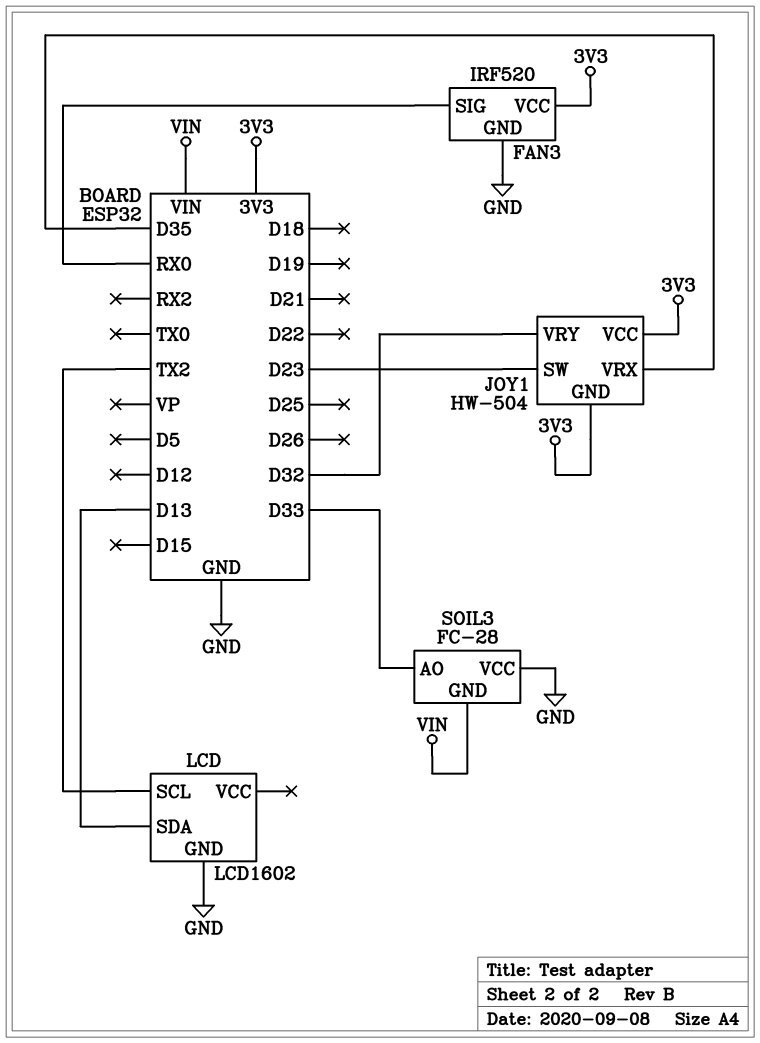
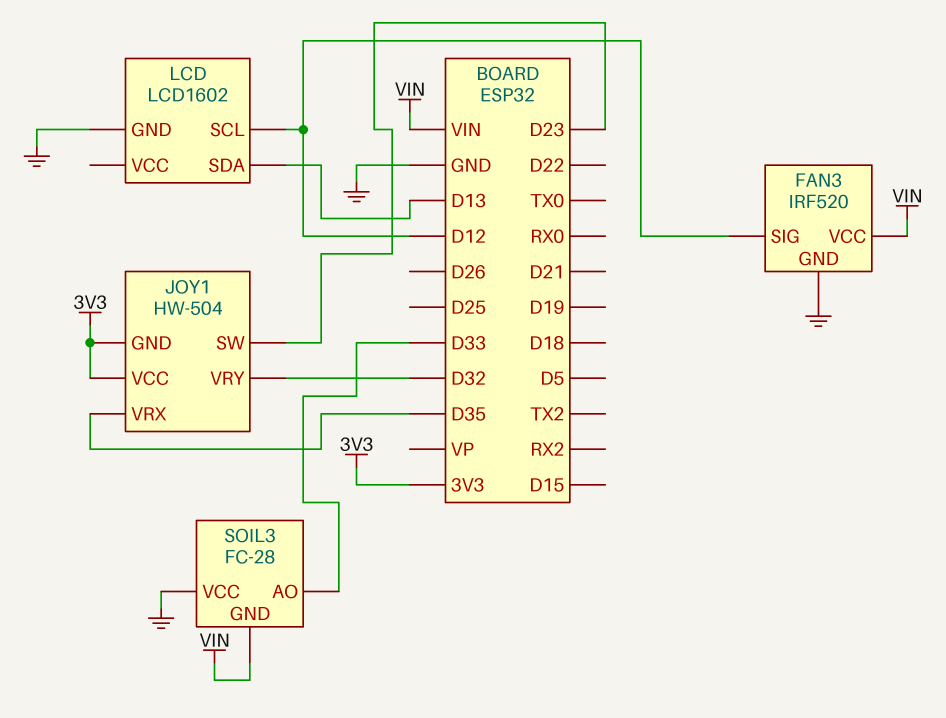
FAN3 pin SIG: RX0 -> D12
FAN3 pin VCC: 3V3 -> VIN
LCD pin SCL: TX2 -> D12

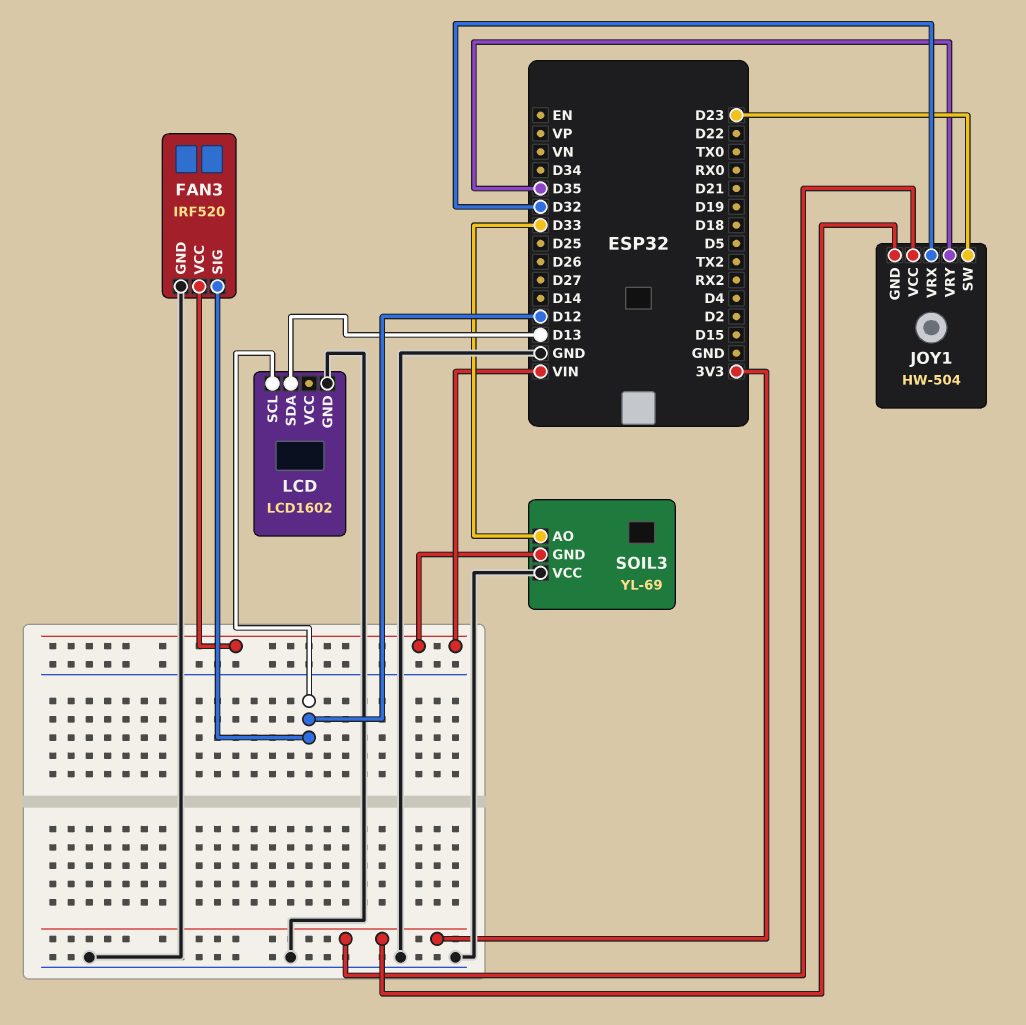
JOY1 pin VRX: D35 -> D32
JOY1 pin VRY: D32 -> D35
SOIL3: FC-28 -> YL-69

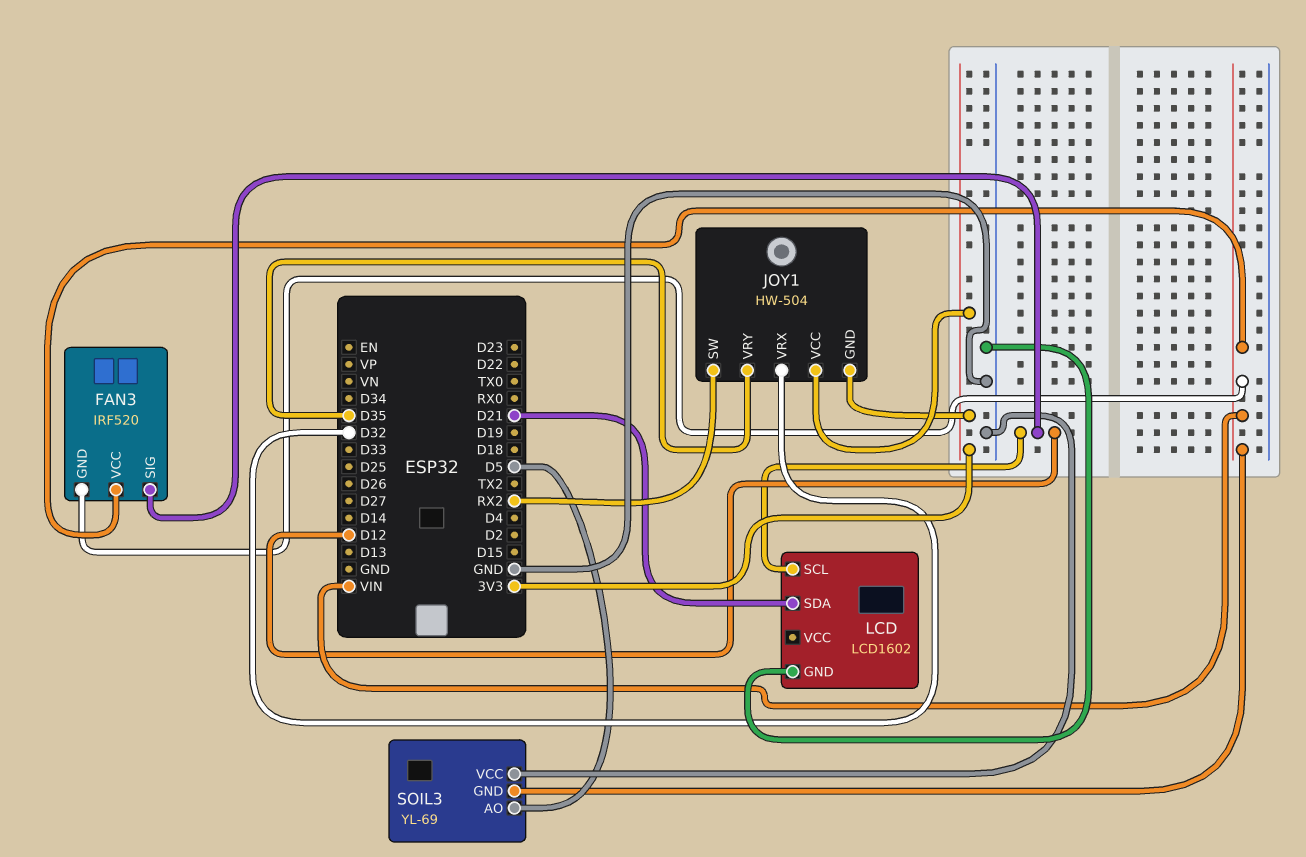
FAN3 pin GND: GND -> VIN
JOY1 pin SW: D23 -> RX2
LCD pin SDA: D13 -> D21
SOIL3 pin AO: D33 -> D5

